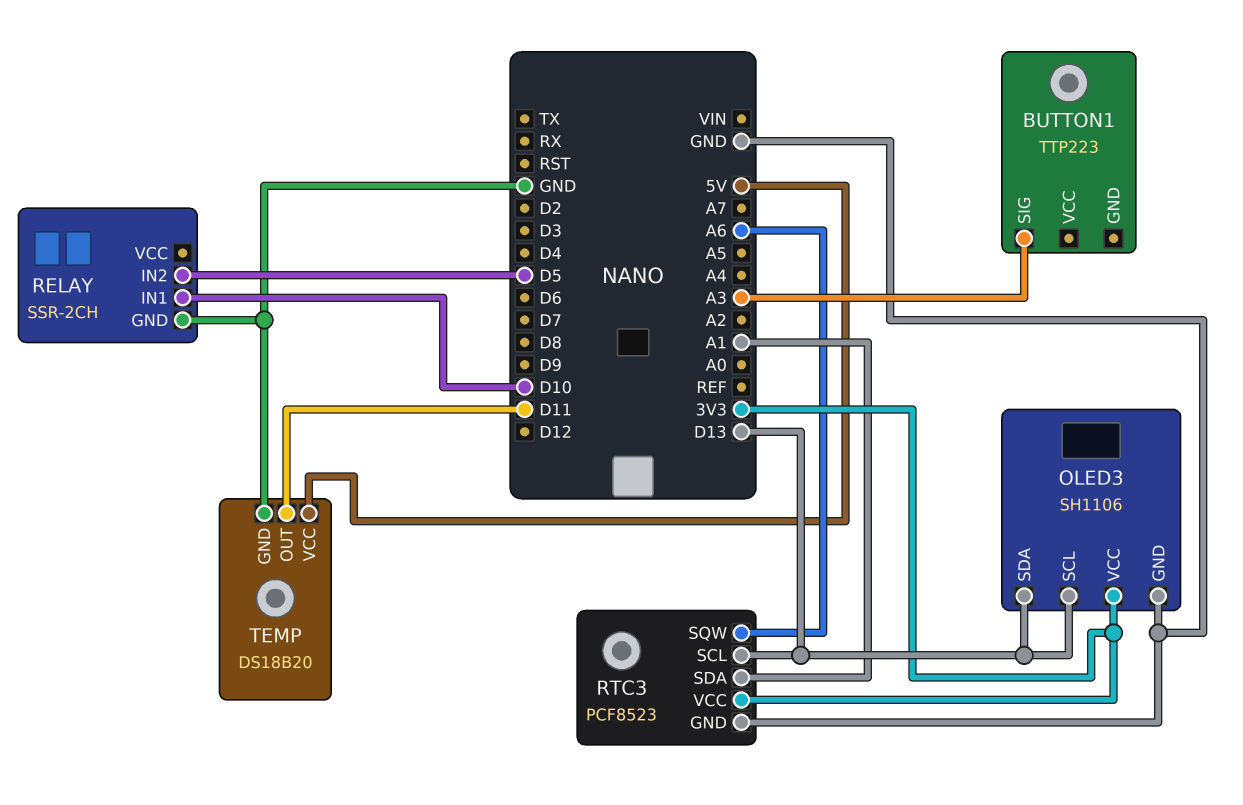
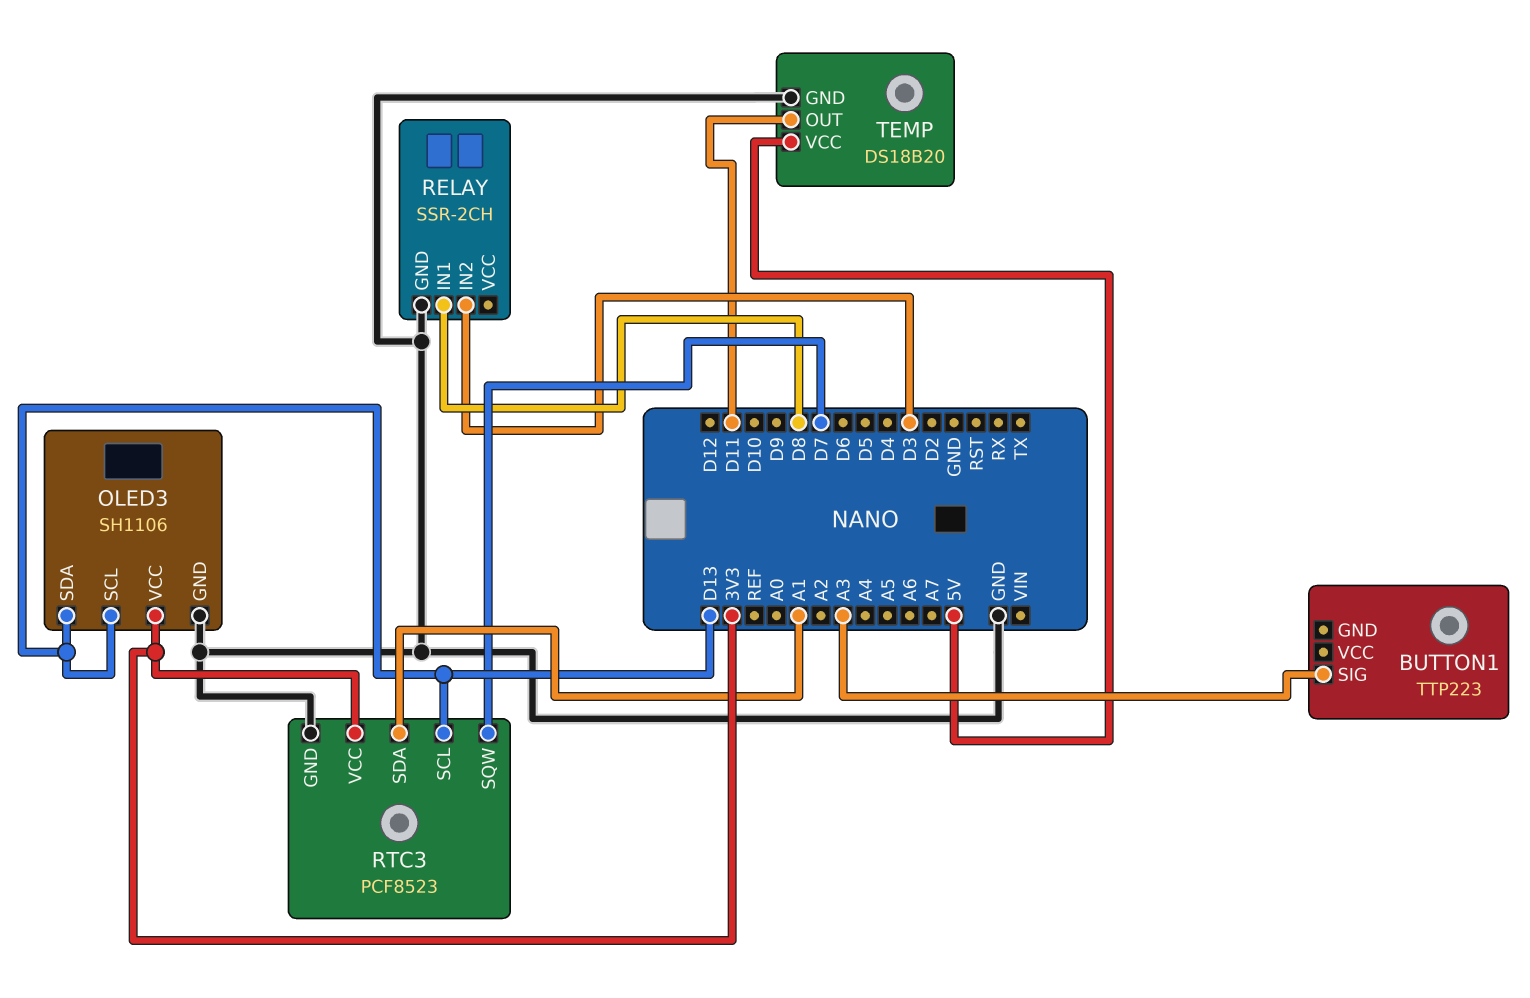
RELAY pin IN1: D10 -> D8
RELAY pin IN2: D5 -> D3
RTC3 pin SQW: A6 -> D7

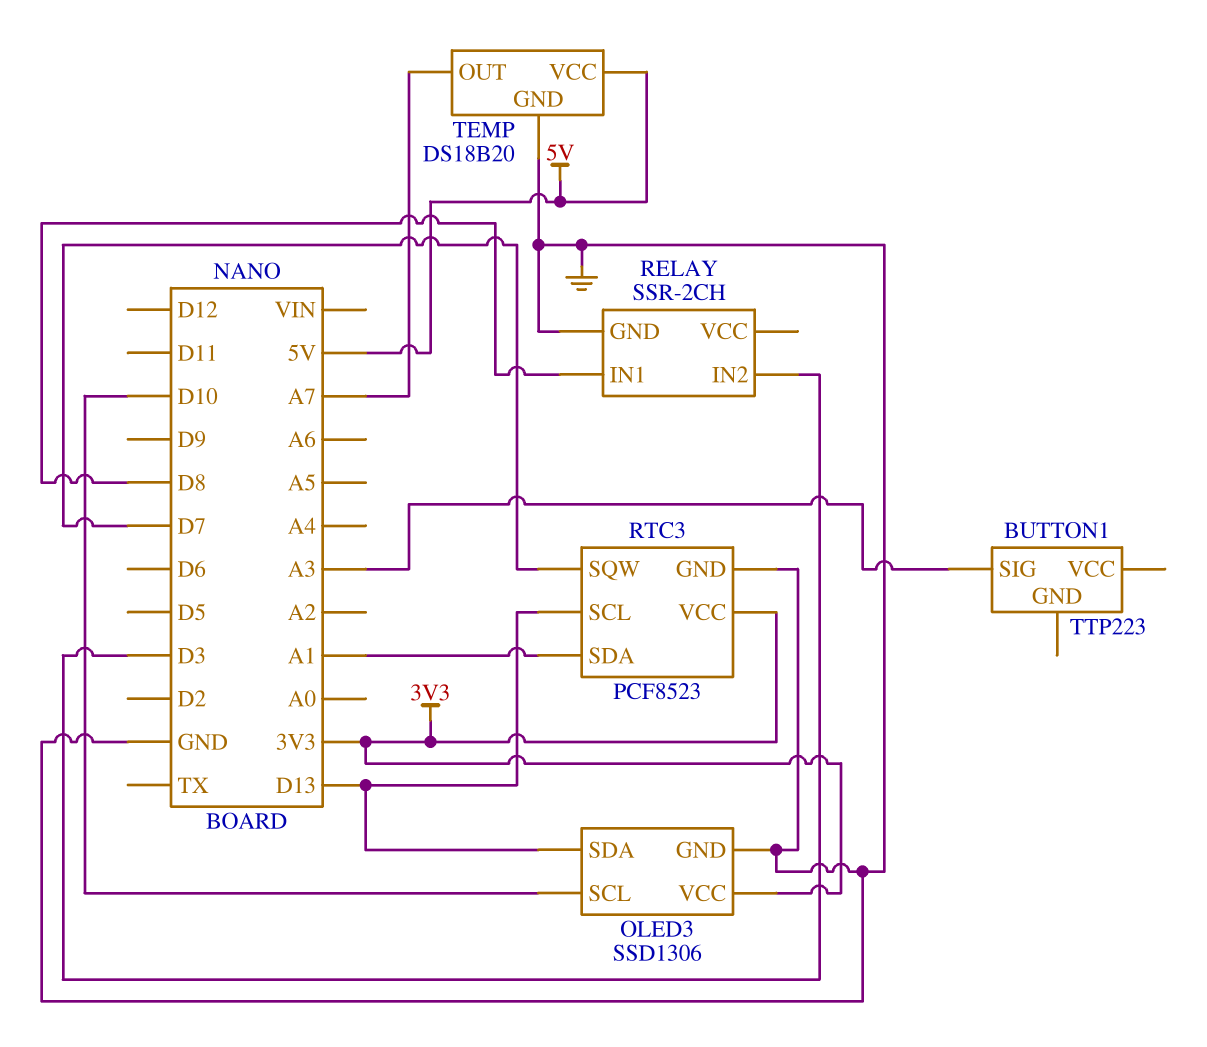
OLED3: SH1106 -> SSD1306
OLED3 pin SCL: D13 -> D10
TEMP pin OUT: D11 -> A7

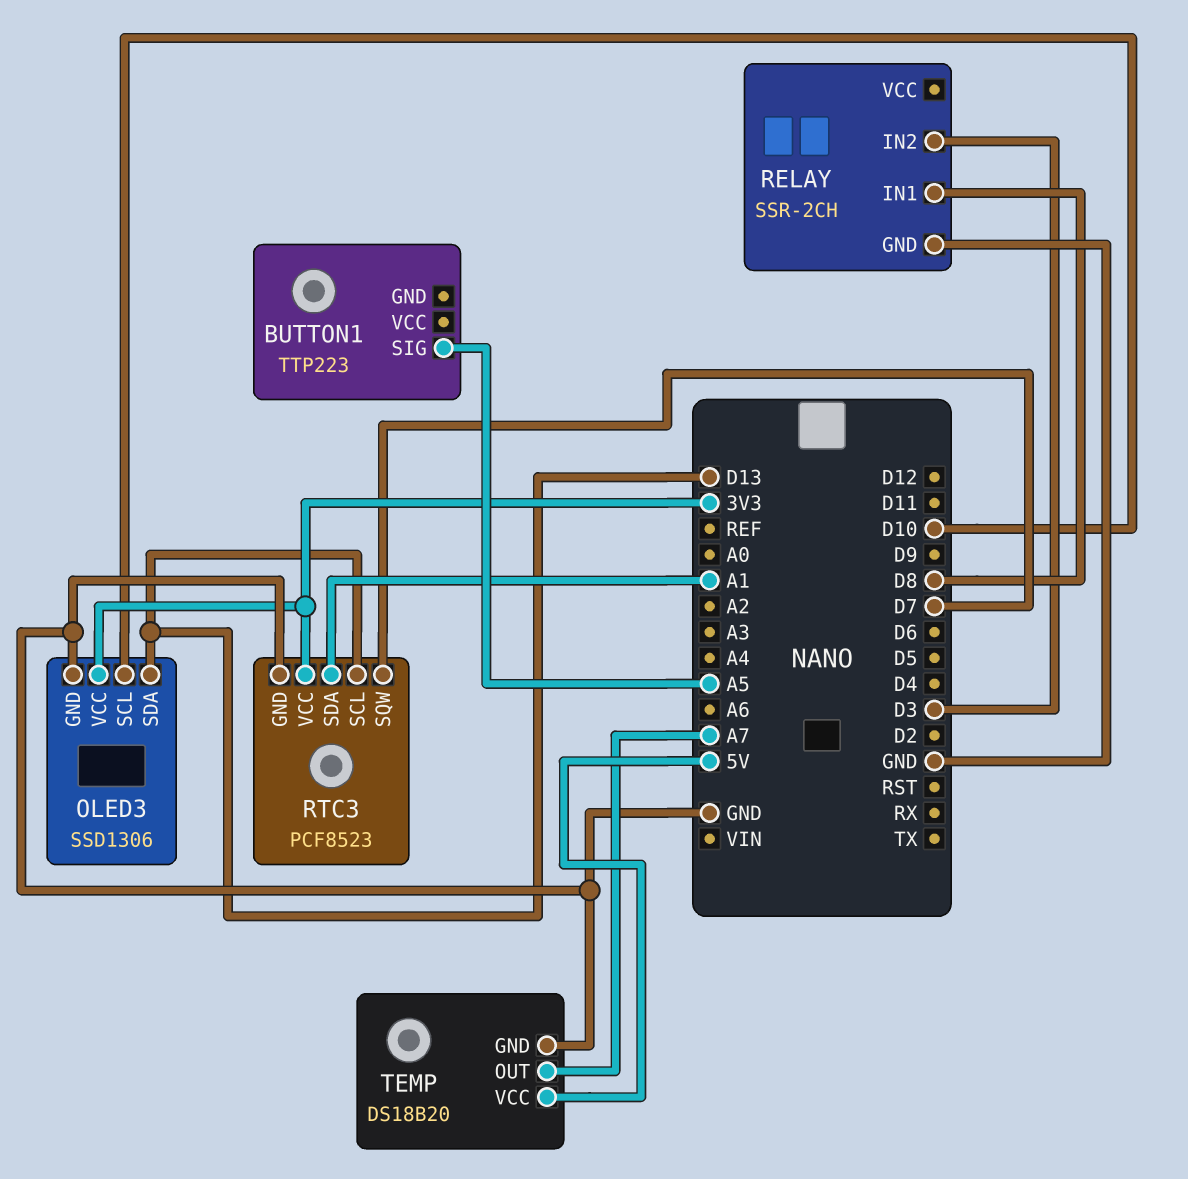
BUTTON1 pin SIG: A3 -> A5

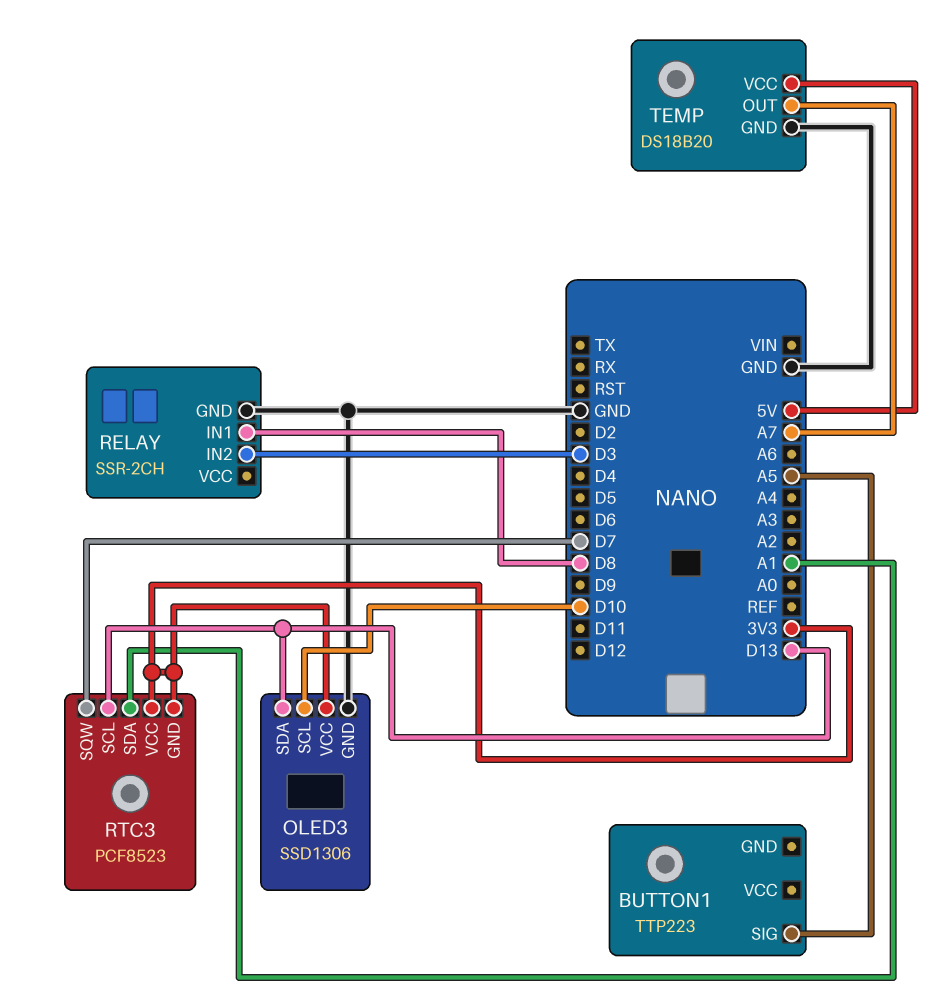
RTC3 pin GND: GND -> 3V3

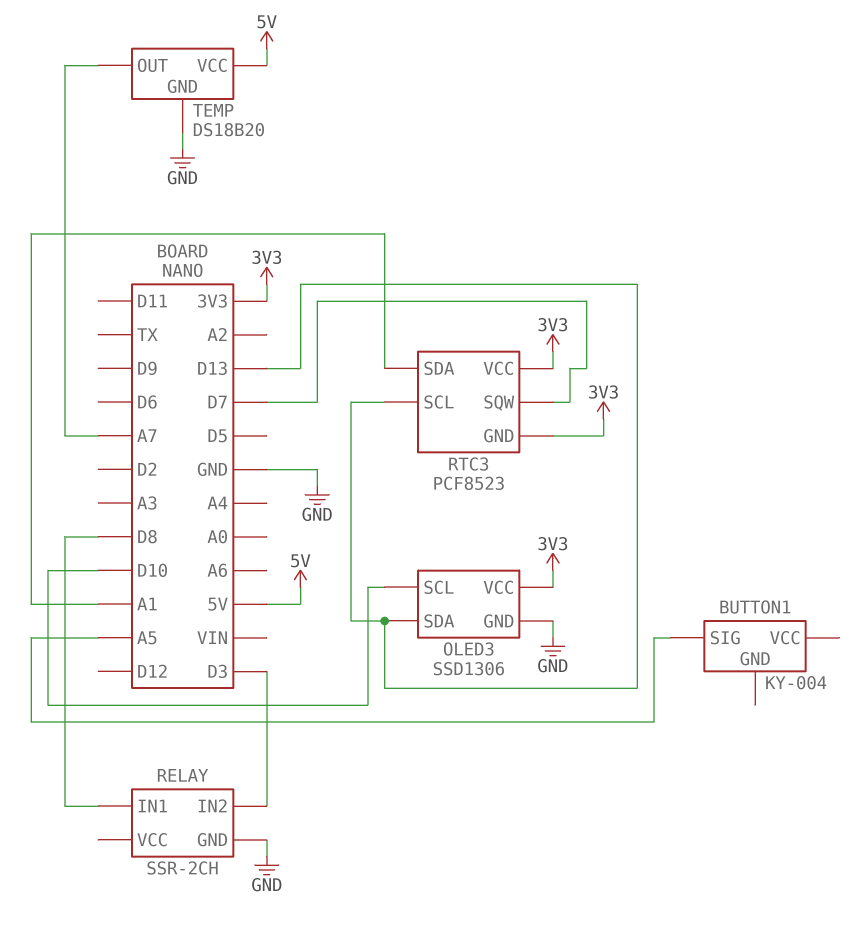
BUTTON1: TTP223 -> KY-004

